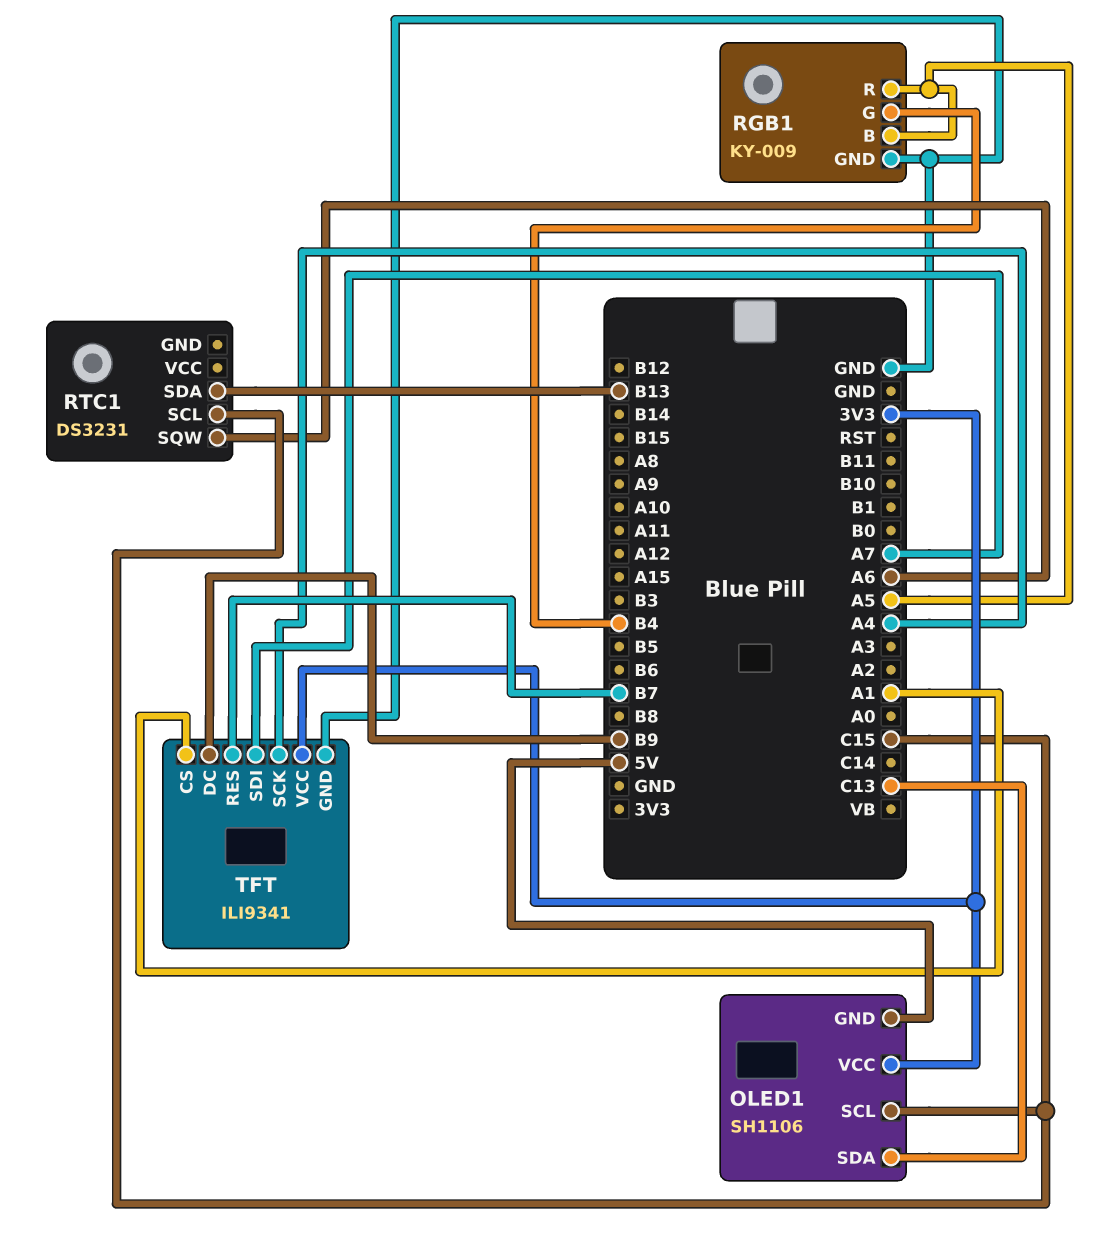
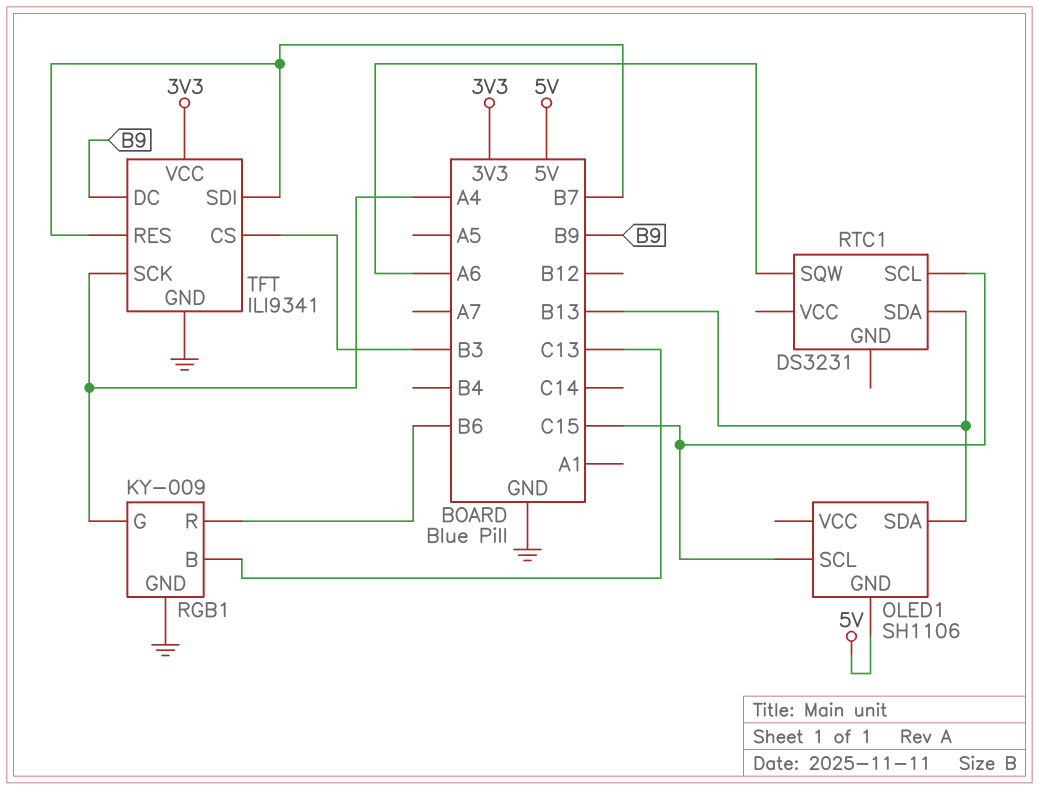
OLED1 pin SDA: C13 -> B13
OLED1 pin VCC: 3V3 -> none
RGB1 pin B: A5 -> C13
RGB1 pin G: B4 -> A4
RGB1 pin R: A5 -> B6
TFT pin CS: A1 -> B3
TFT pin SDI: A7 -> B7

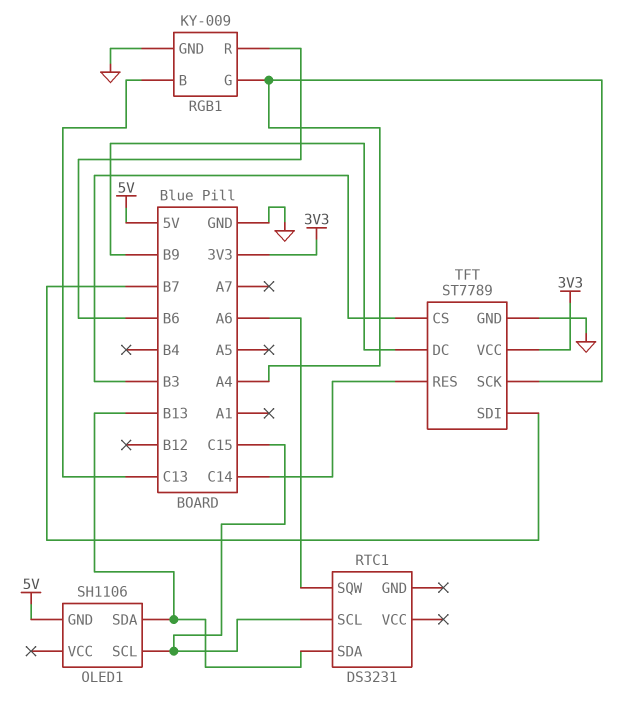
TFT: ILI9341 -> ST7789
TFT pin RES: B7 -> C14

